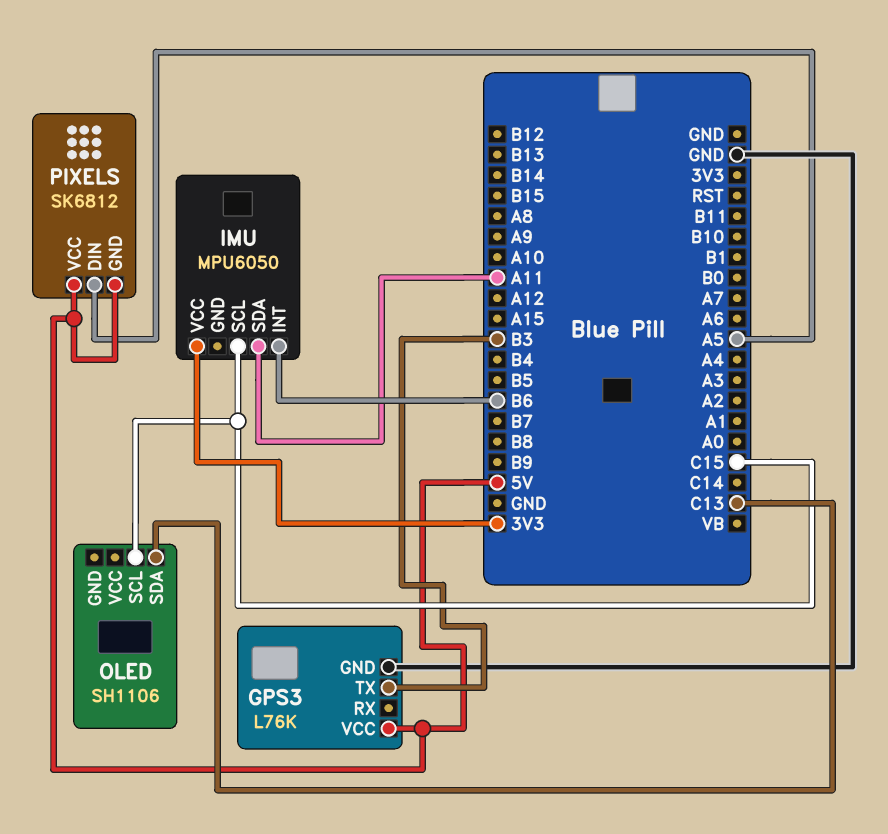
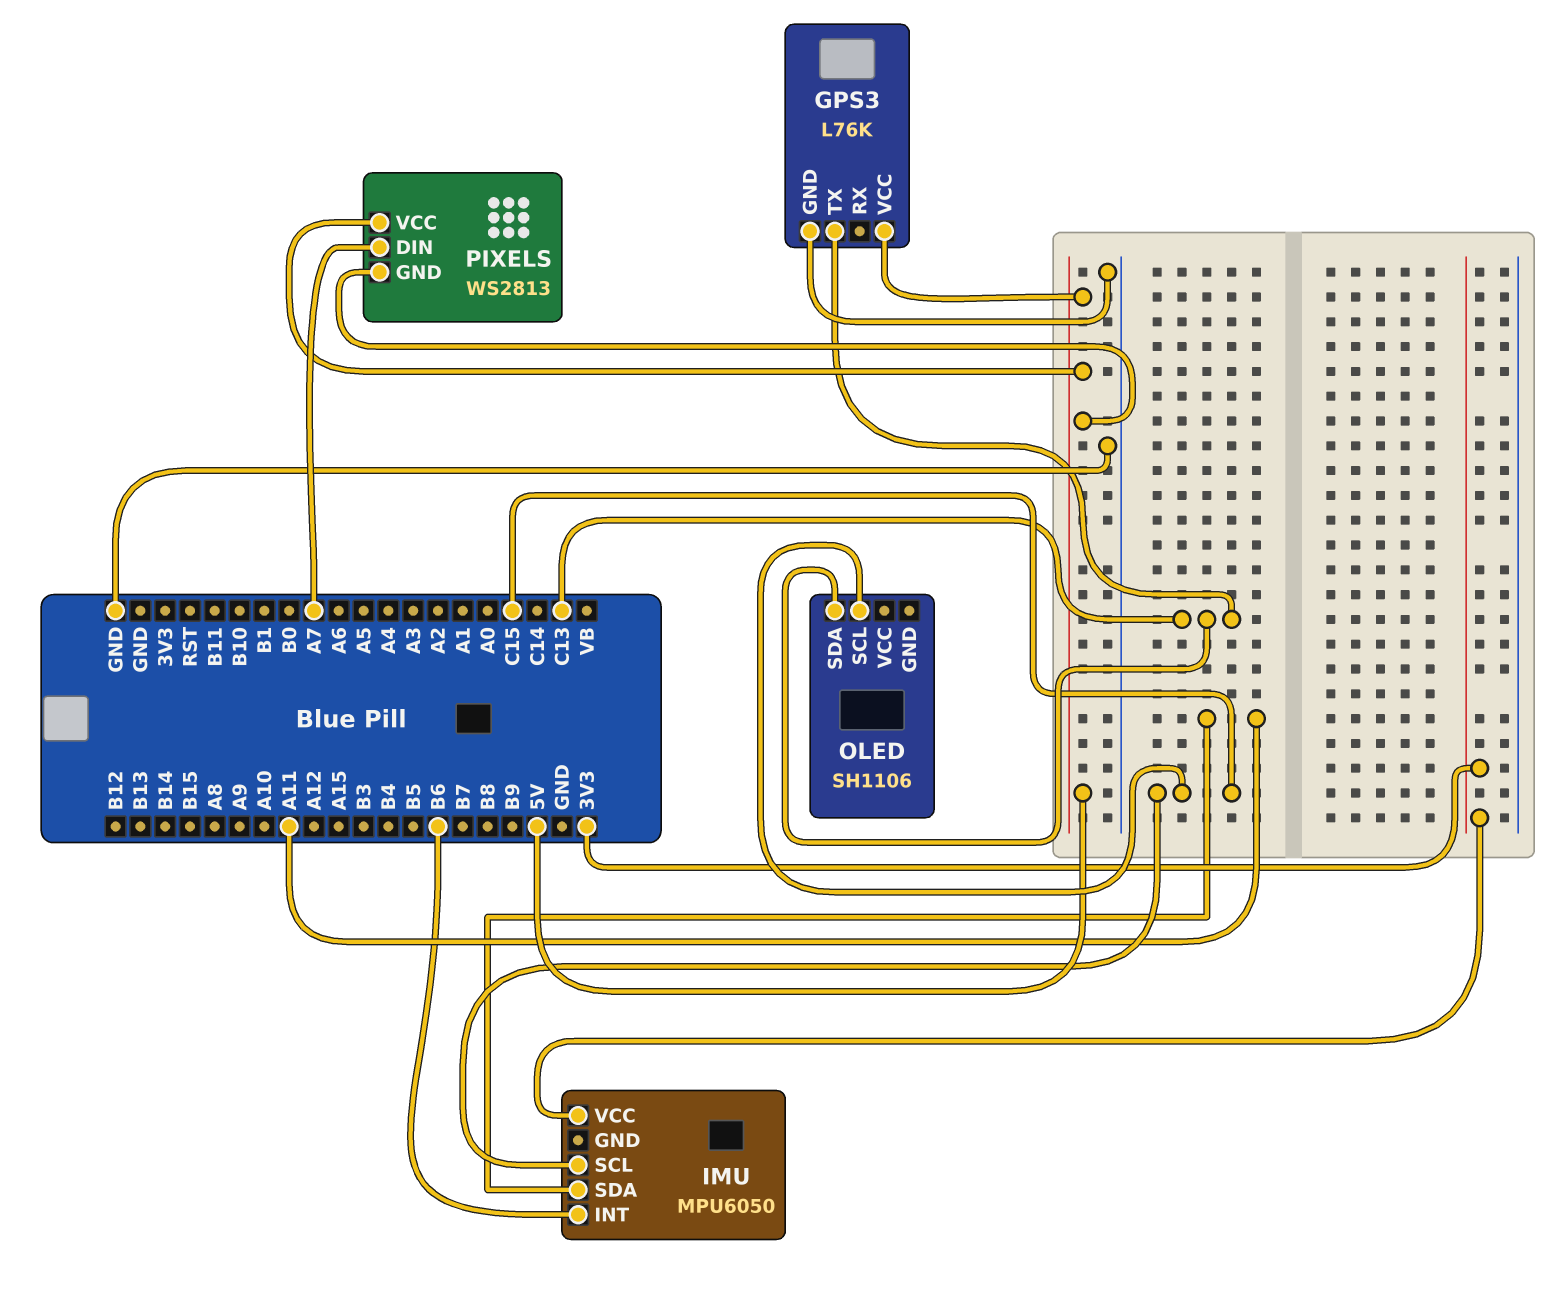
GPS3 pin TX: B3 -> C13
PIXELS: SK6812 -> WS2813
PIXELS pin DIN: A5 -> A7

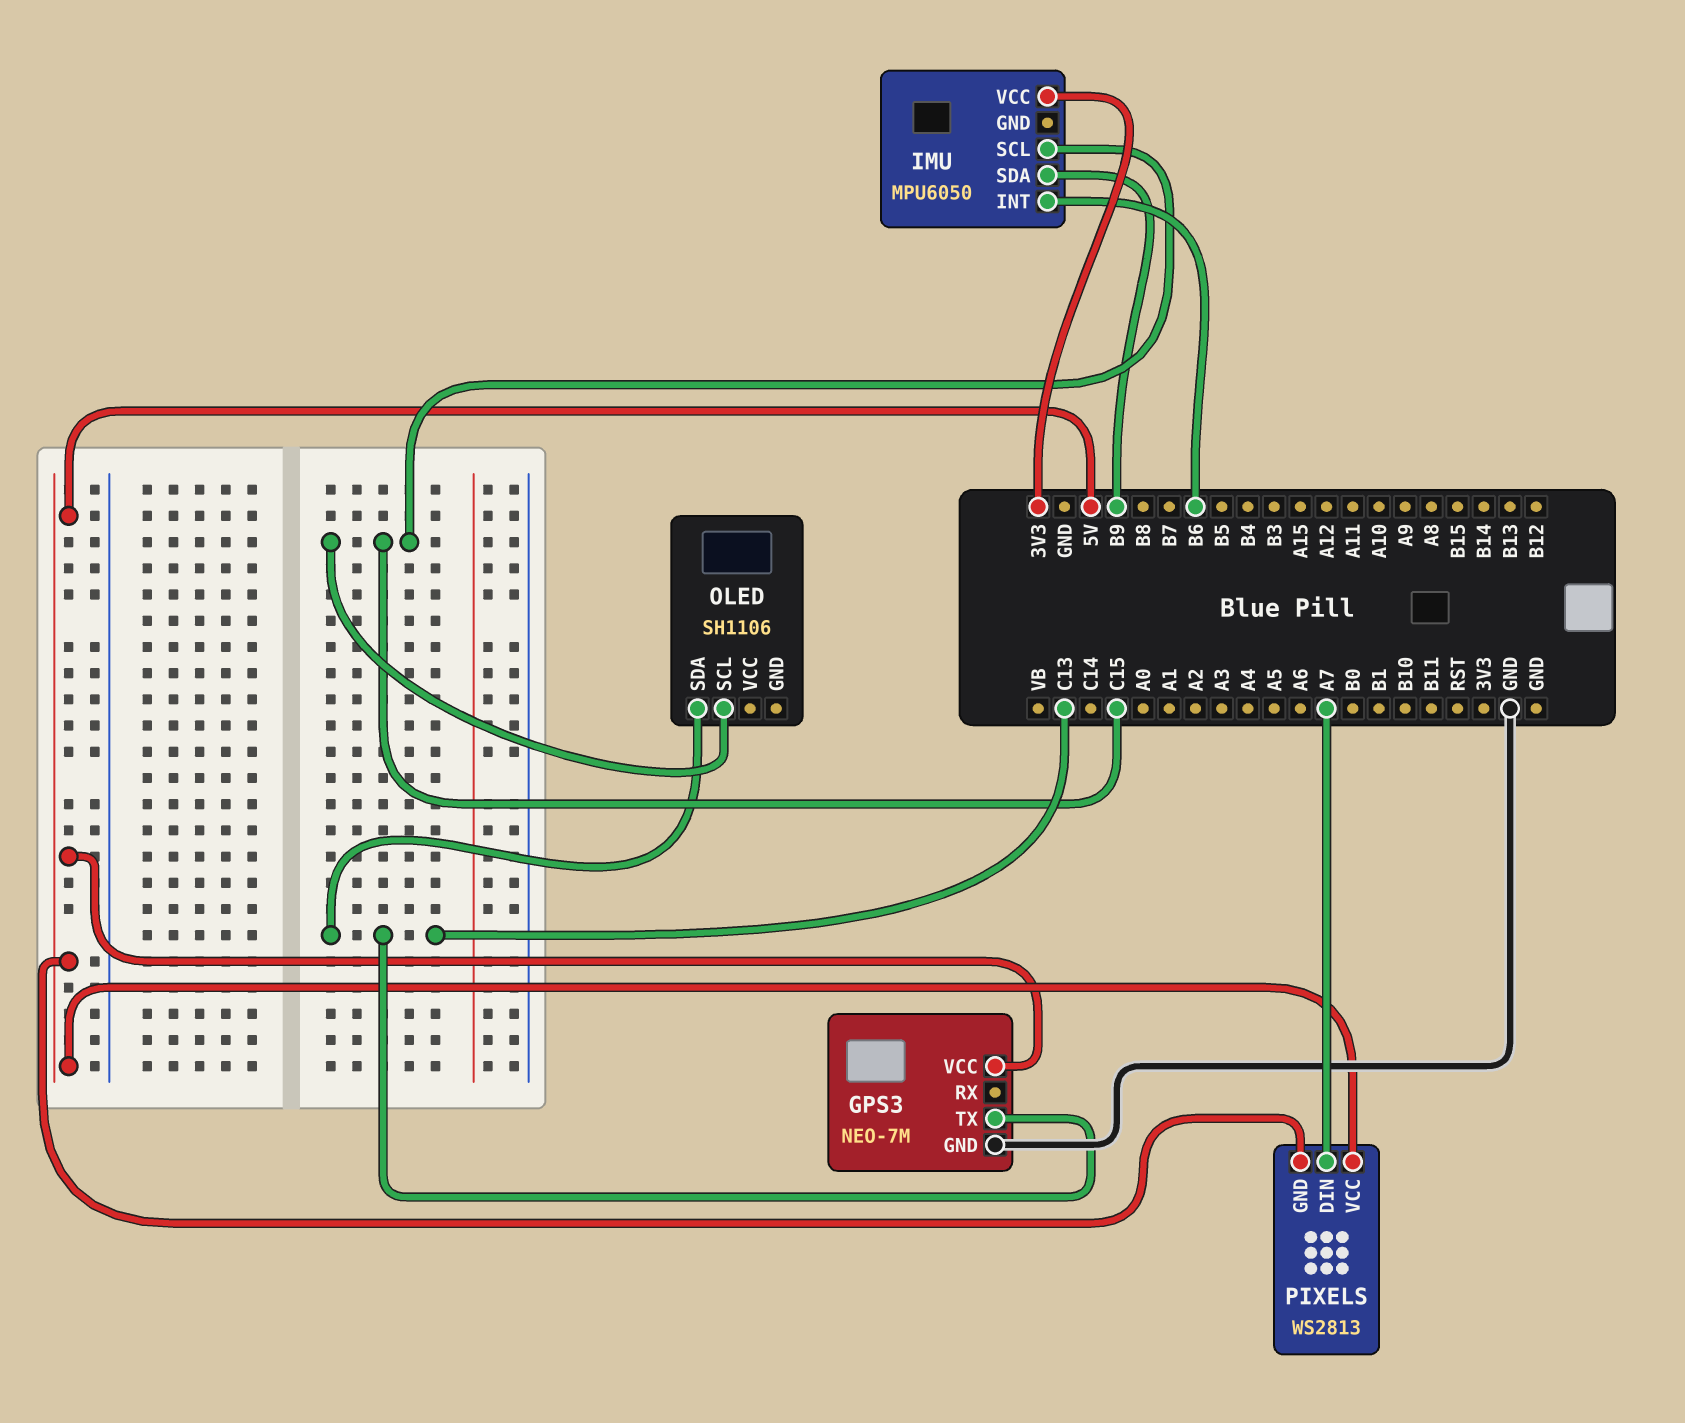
GPS3: L76K -> NEO-7M
IMU pin SDA: A11 -> B9

